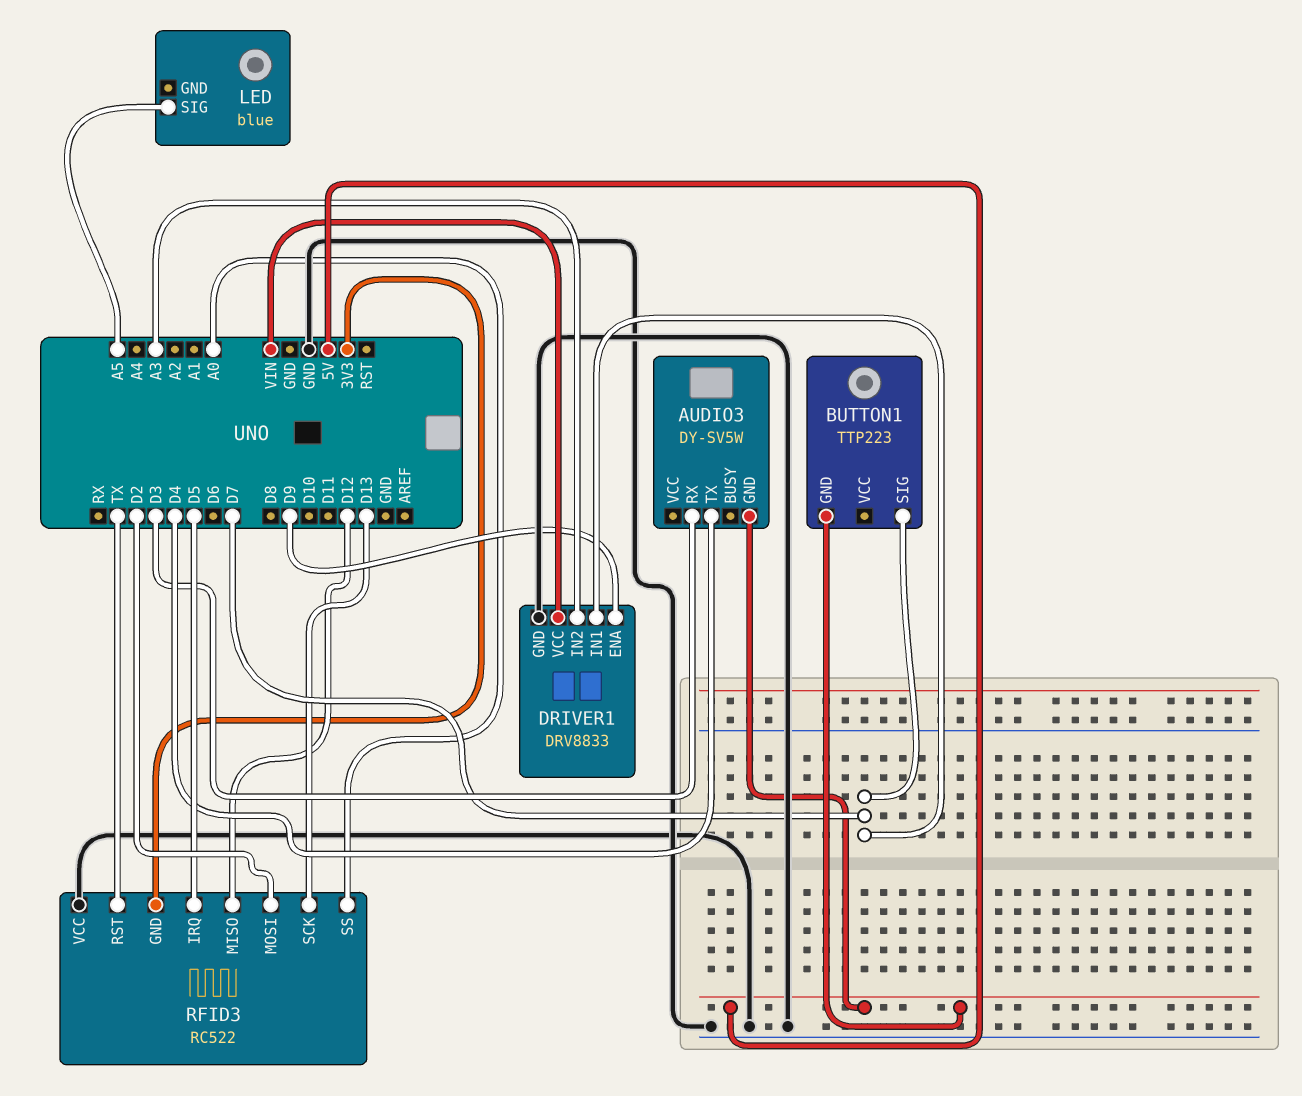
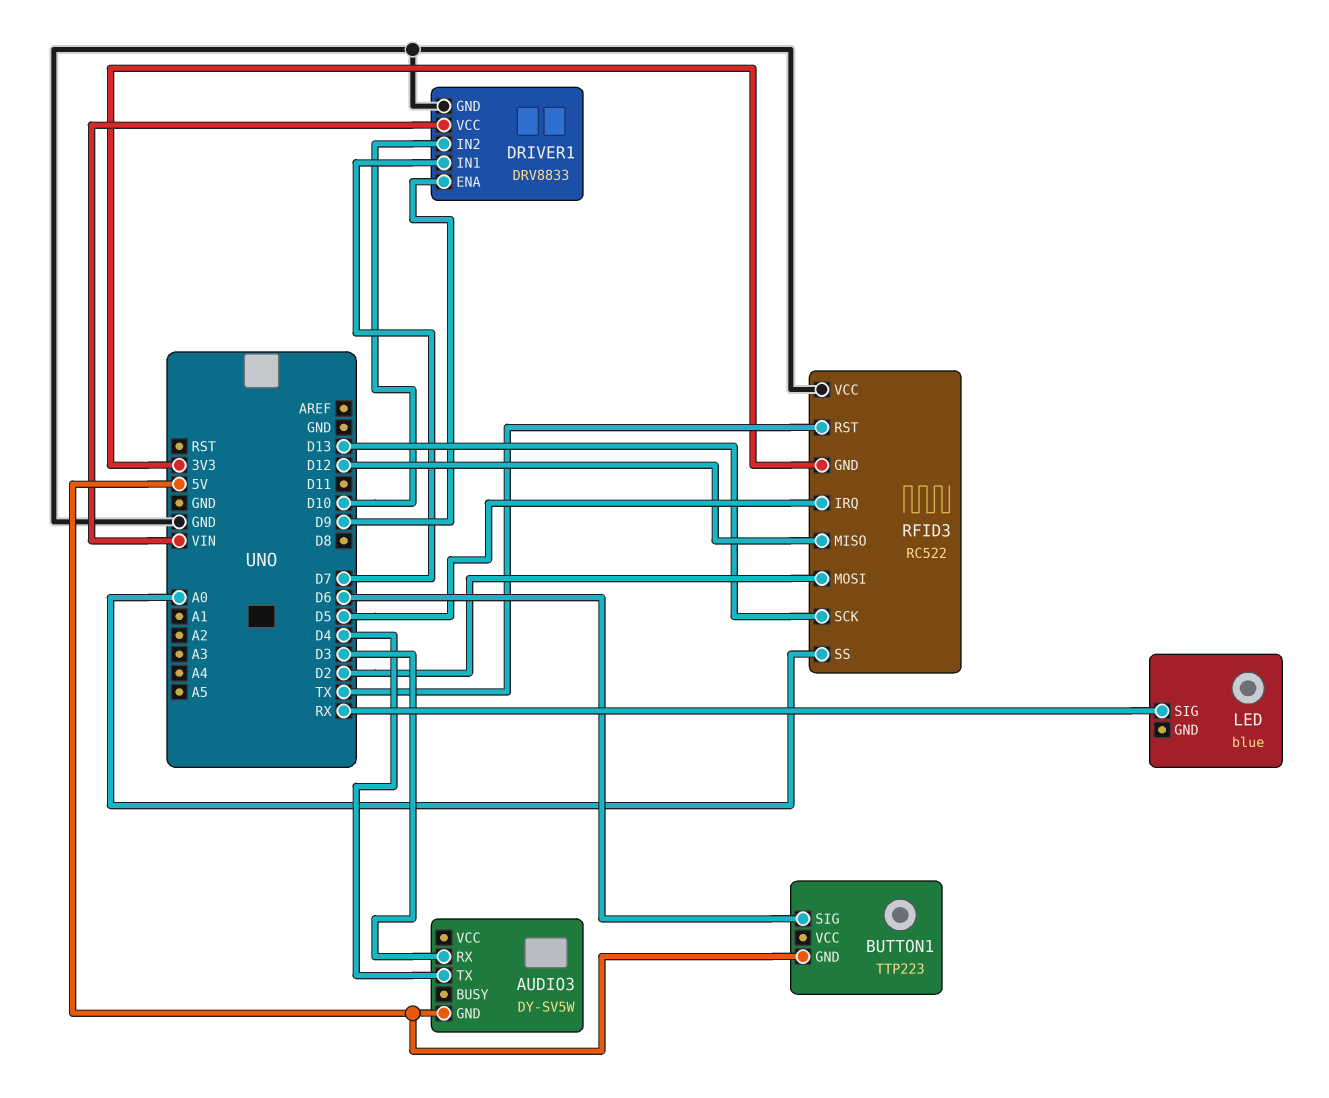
BUTTON1 pin SIG: D7 -> D6
DRIVER1 pin IN2: A3 -> D10
LED pin SIG: A5 -> RX

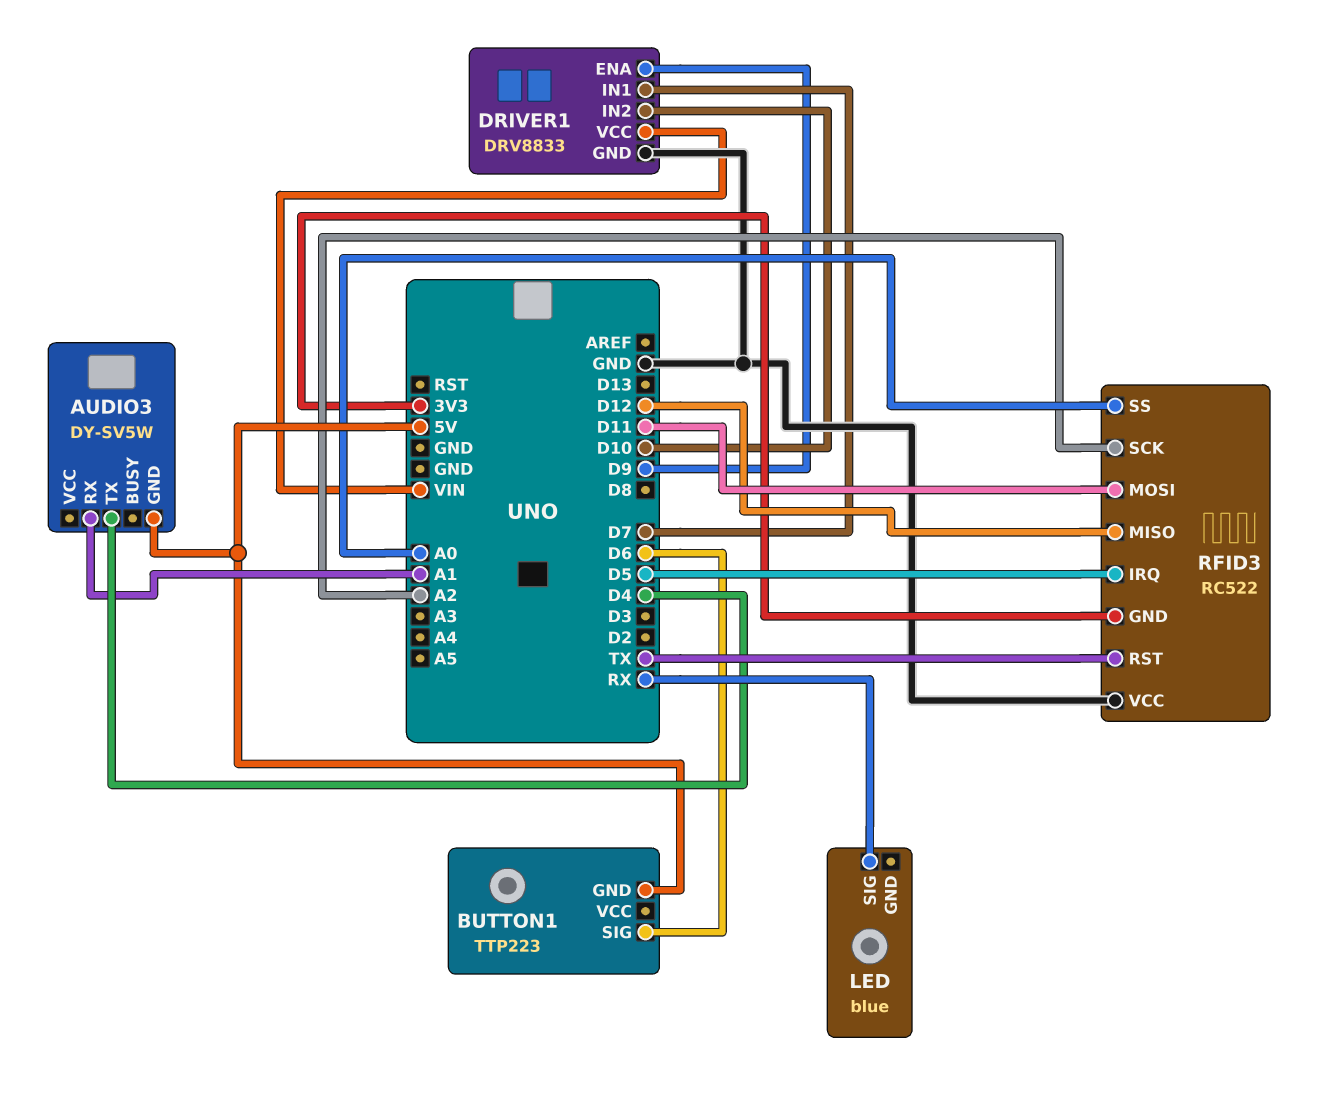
AUDIO3 pin RX: D3 -> A1
RFID3 pin MOSI: D2 -> D11
RFID3 pin SCK: D13 -> A2

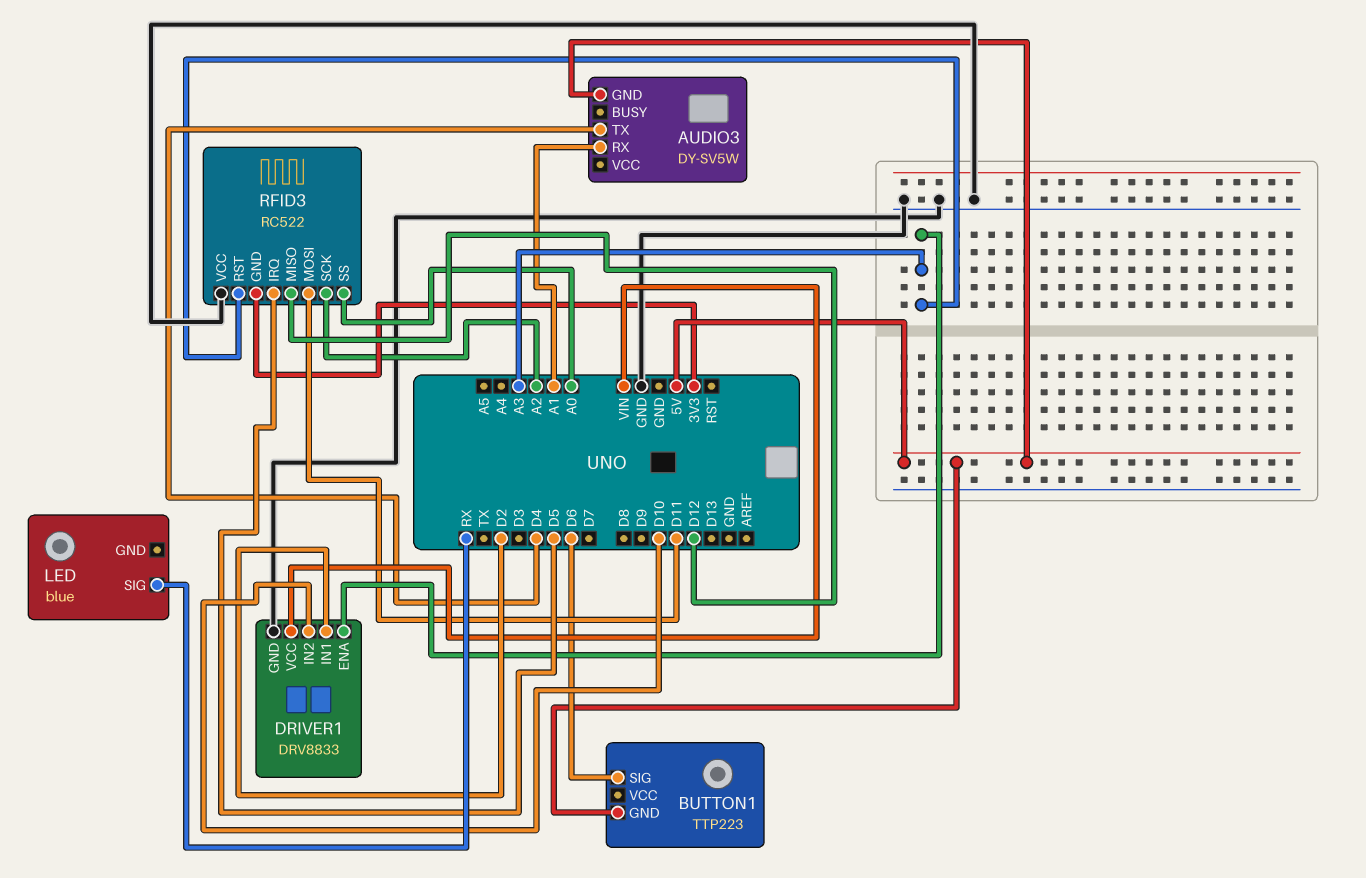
DRIVER1 pin ENA: D9 -> A3
DRIVER1 pin IN1: D7 -> D2
RFID3 pin RST: TX -> A3

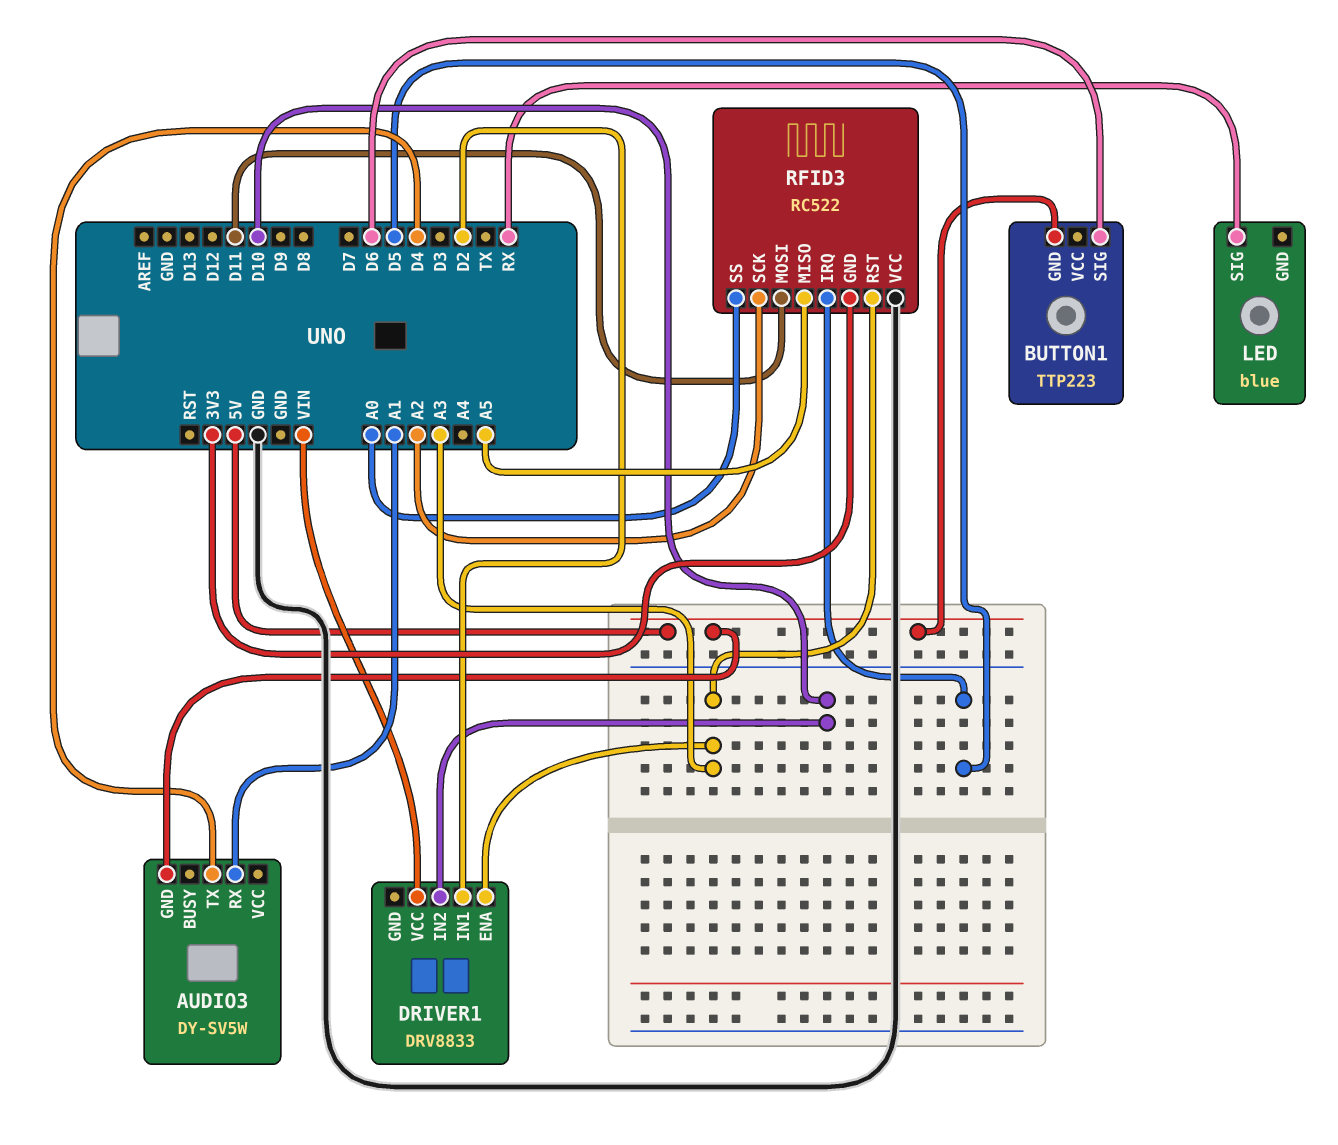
DRIVER1 pin GND: GND -> none
RFID3 pin MISO: D12 -> A5

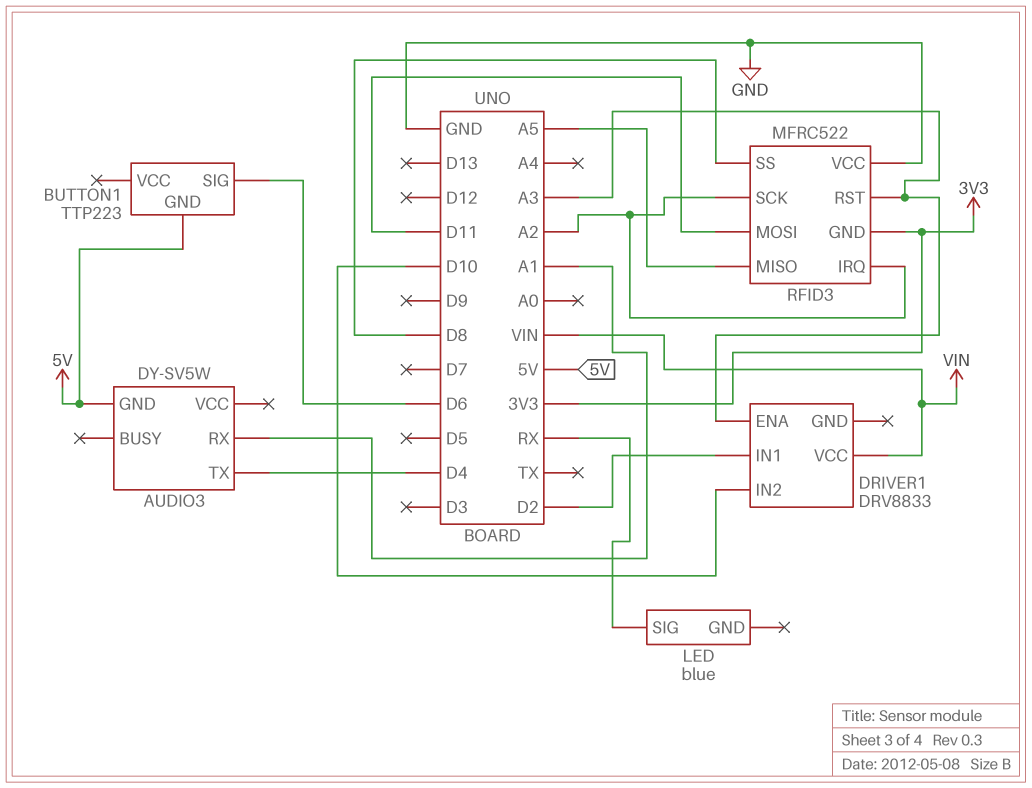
RFID3: RC522 -> MFRC522
RFID3 pin IRQ: D5 -> A2
RFID3 pin SS: A0 -> D8

